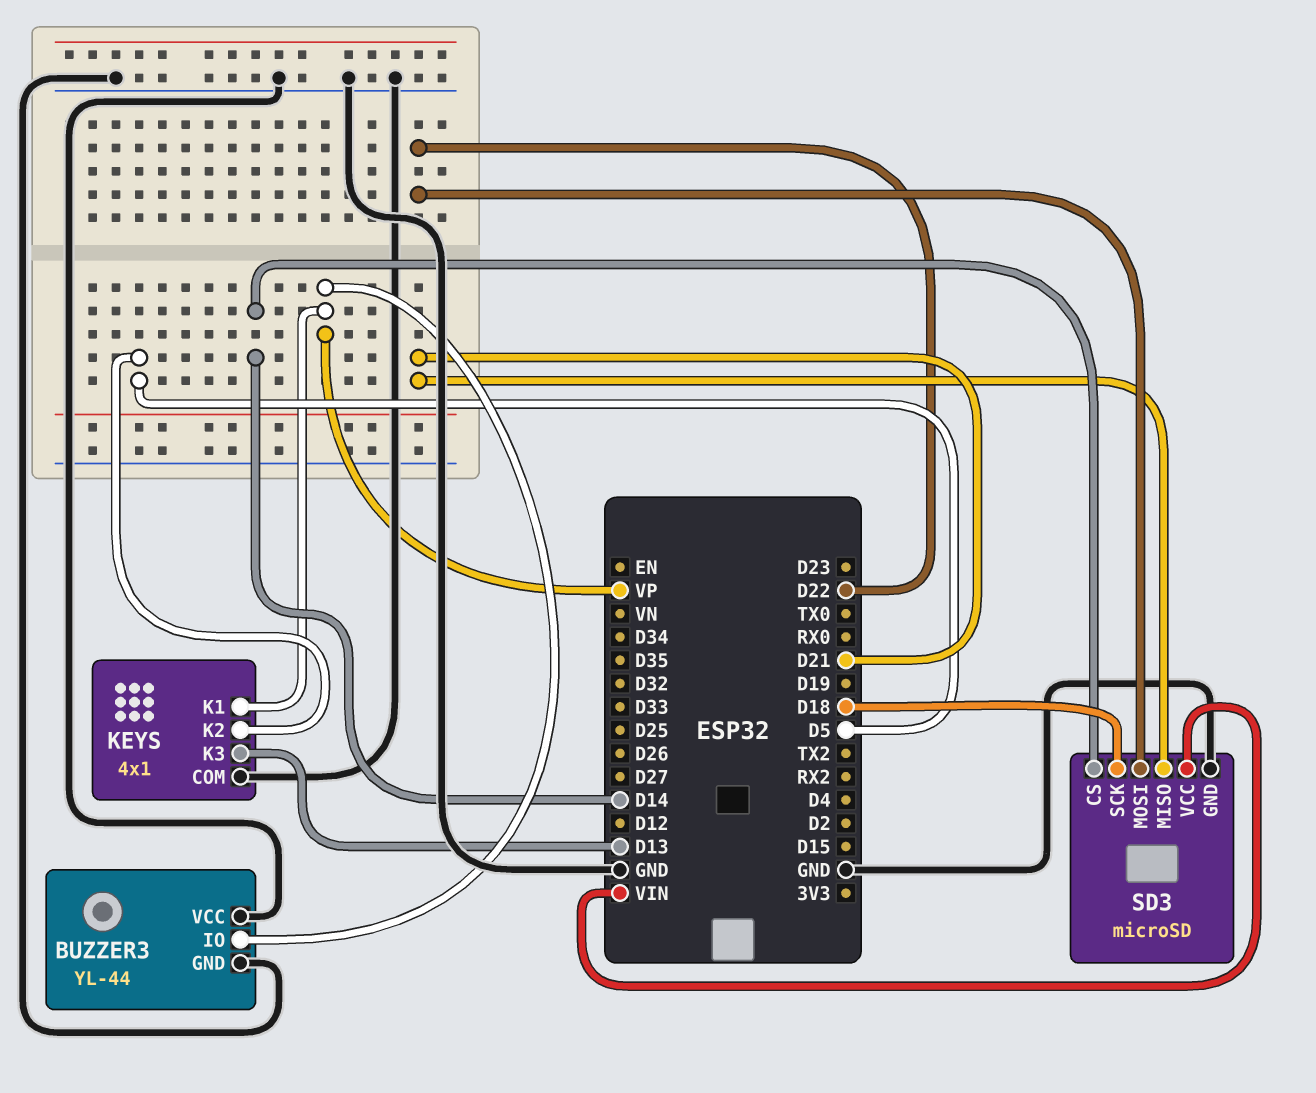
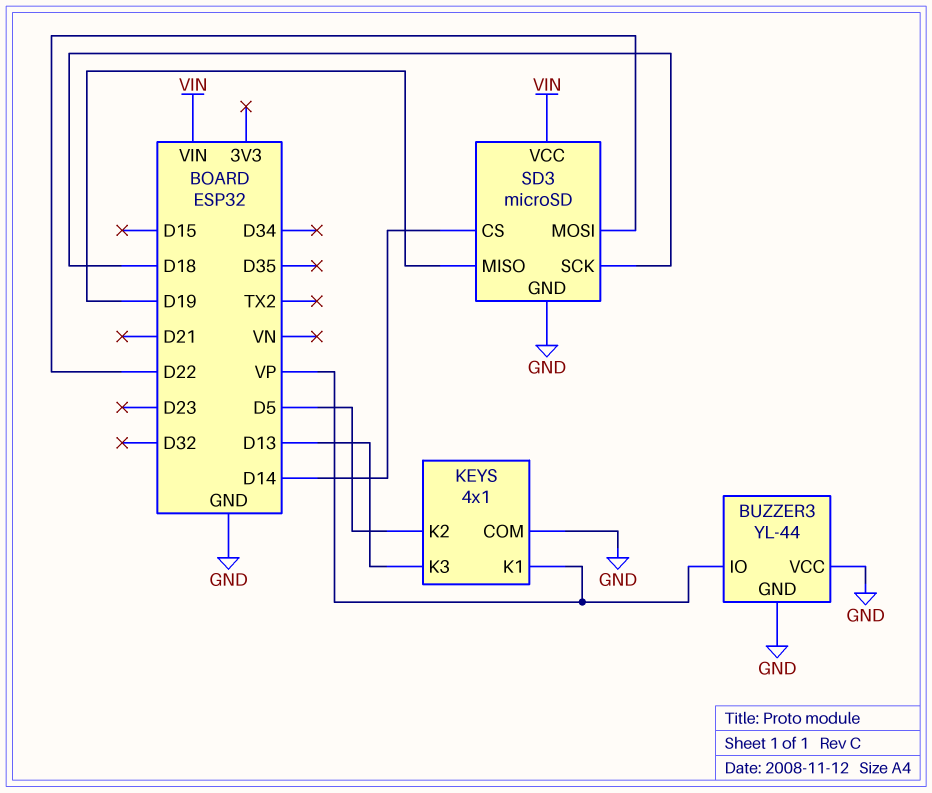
SD3 pin MISO: D21 -> D19

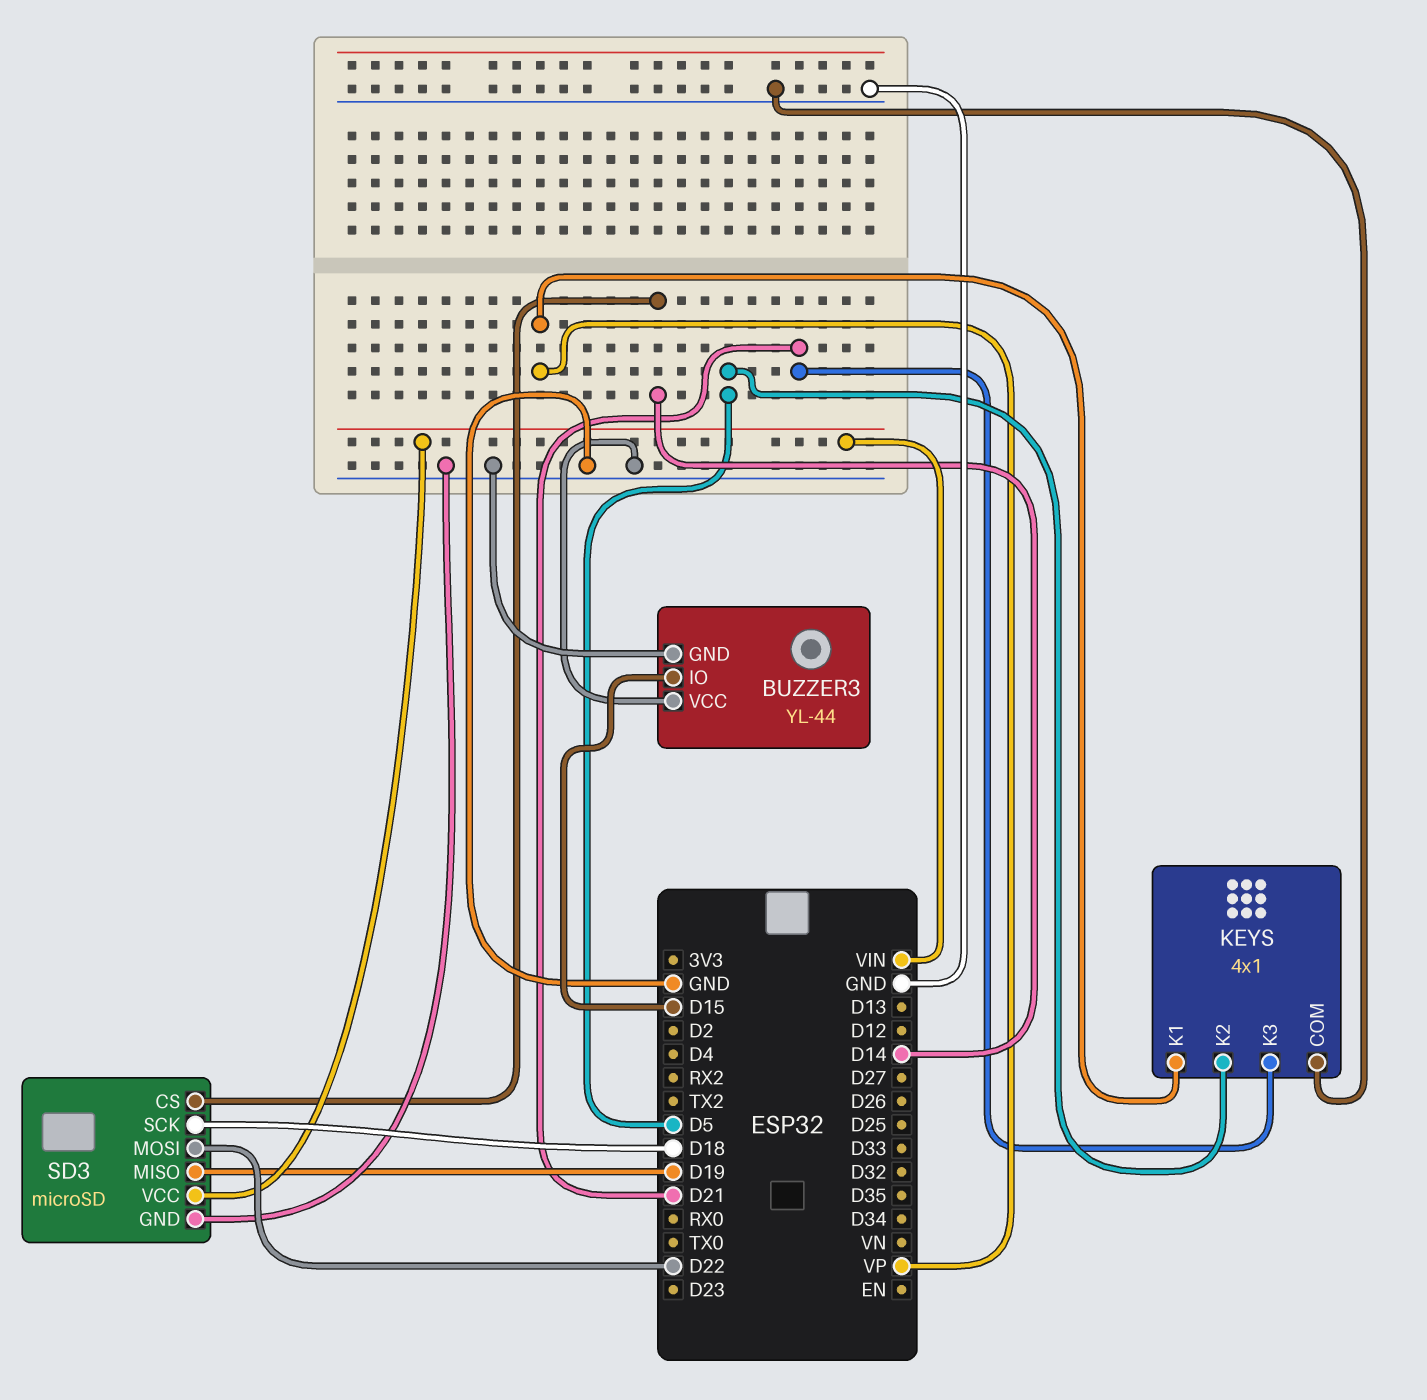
BUZZER3 pin IO: VP -> D15
KEYS pin K3: D13 -> D21

